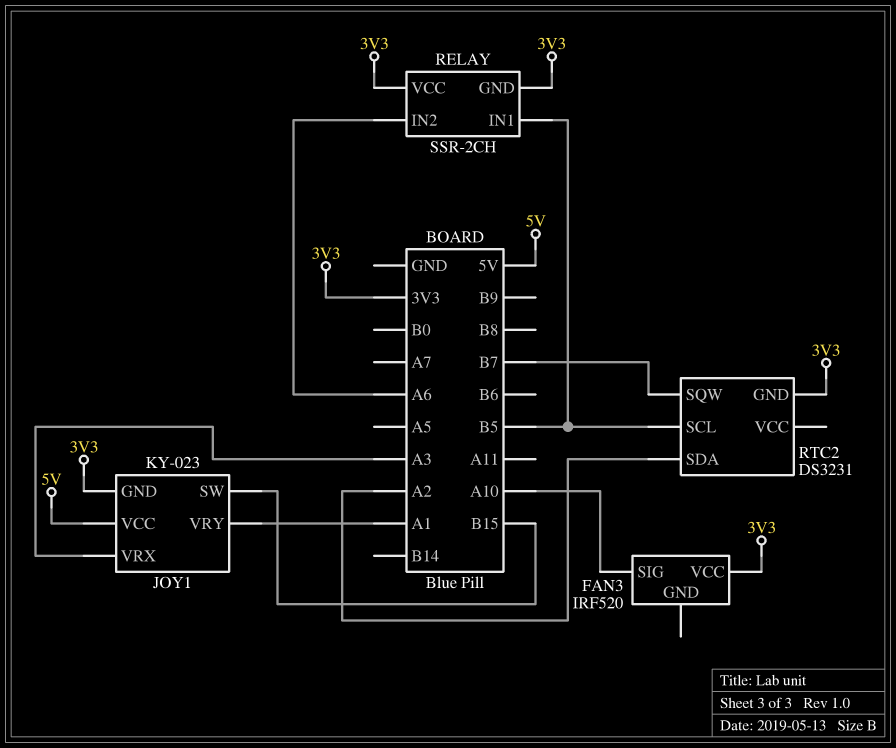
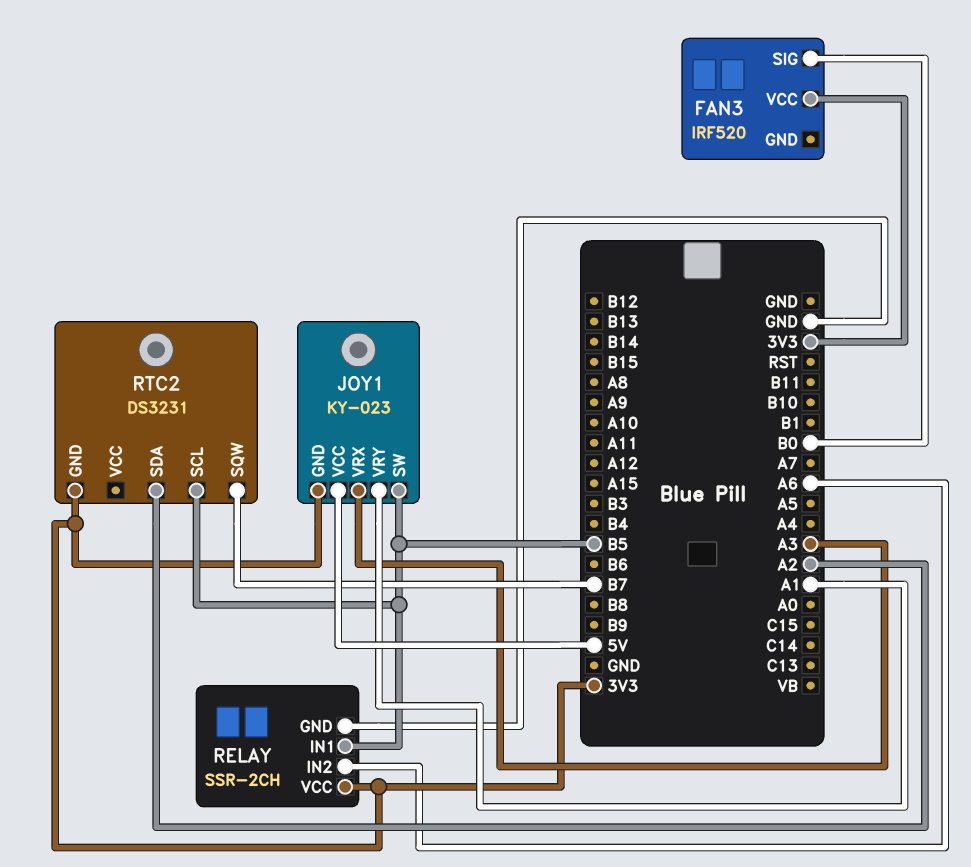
FAN3 pin SIG: A10 -> B0
JOY1 pin SW: B15 -> B5
RELAY pin GND: 3V3 -> GND

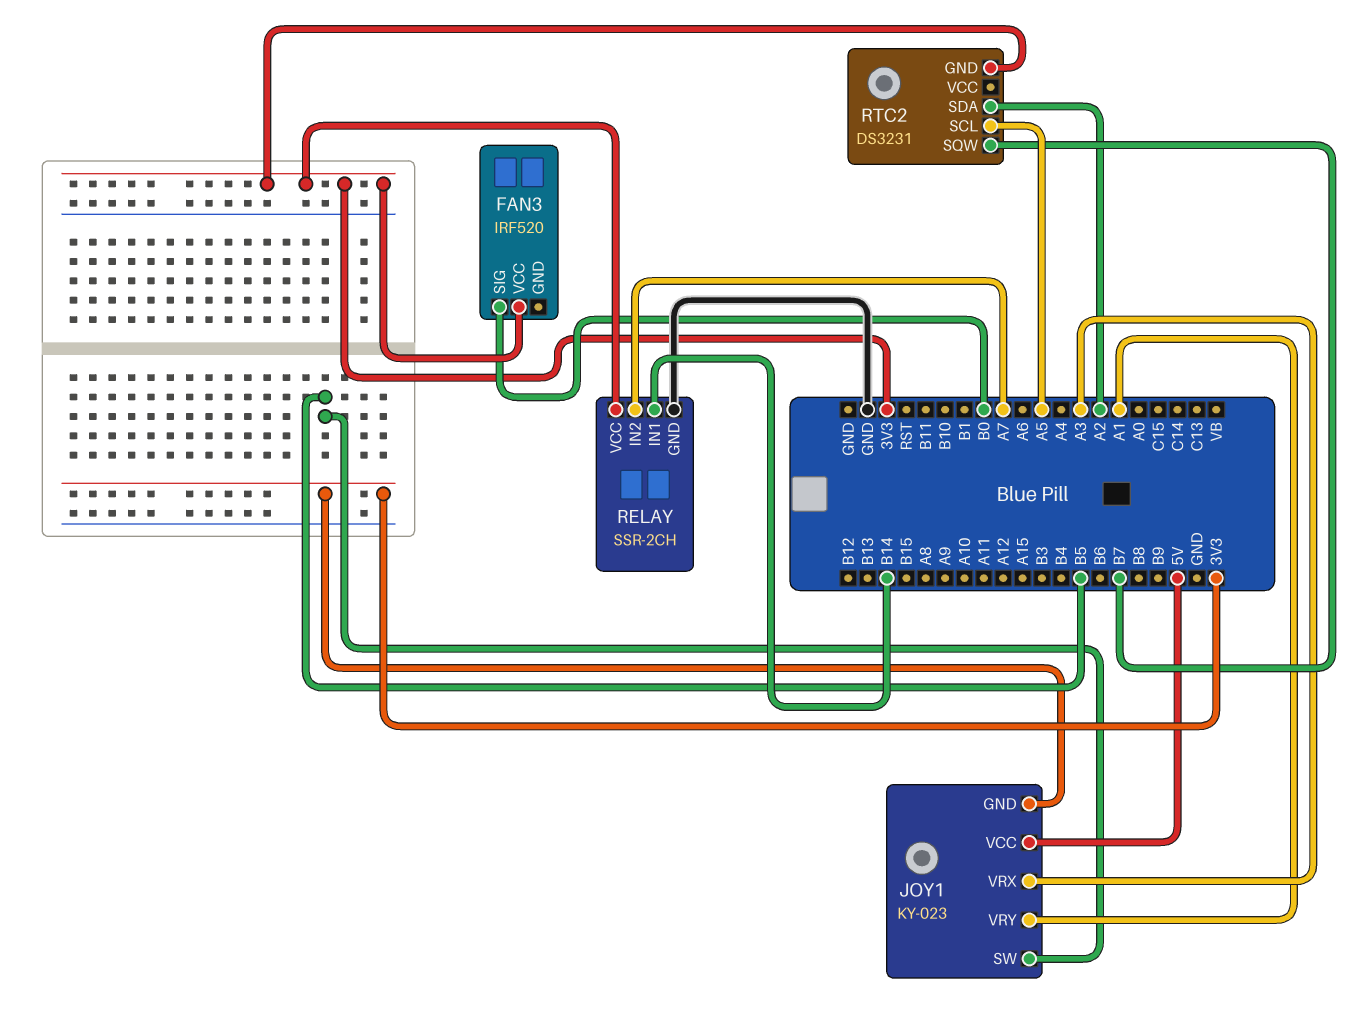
RELAY pin IN1: B5 -> B14
RELAY pin IN2: A6 -> A7
RTC2 pin SCL: B5 -> A5

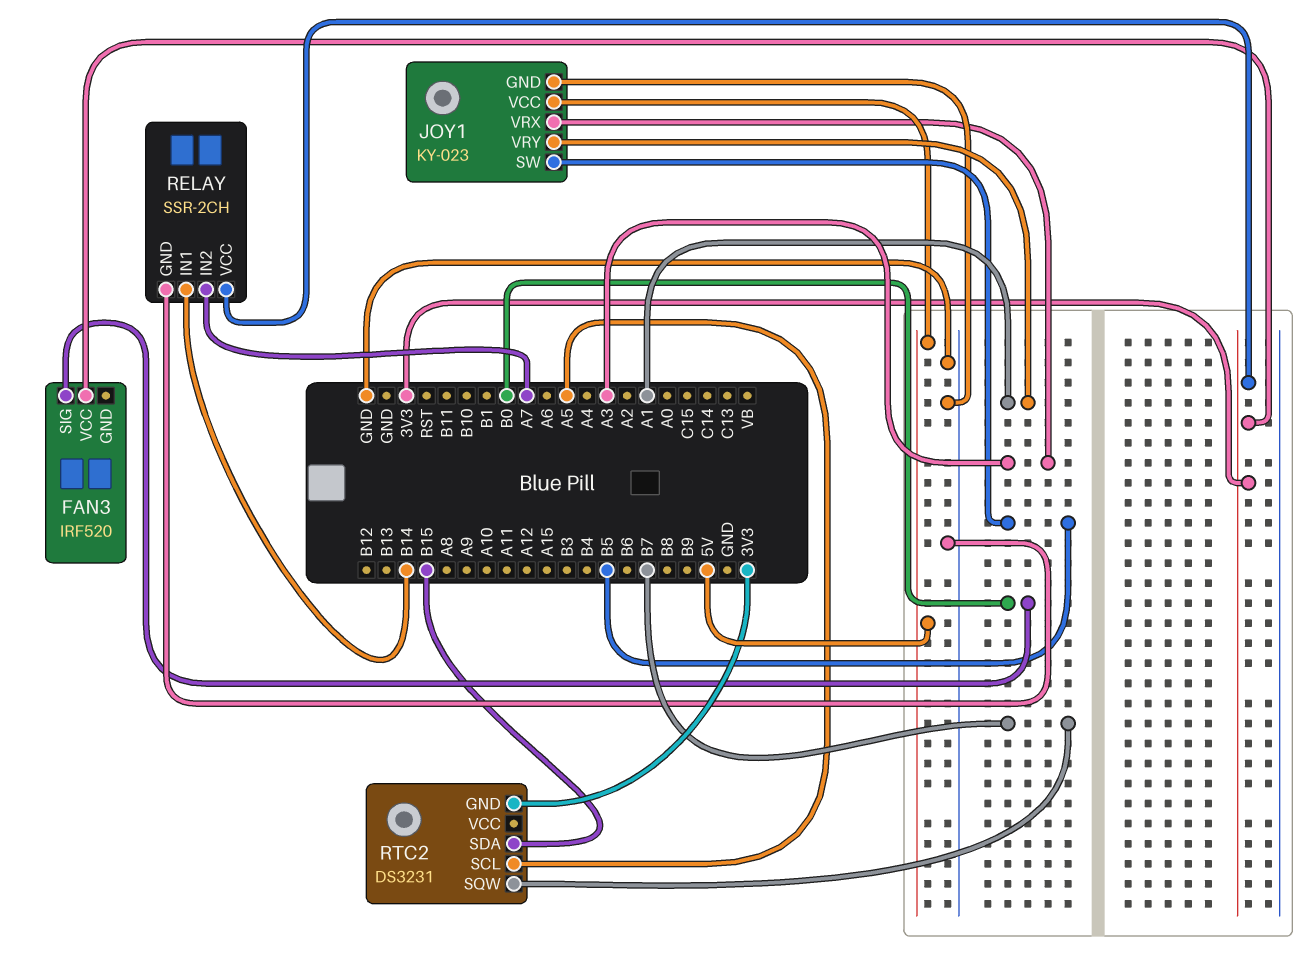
JOY1 pin GND: 3V3 -> GND
RTC2 pin SDA: A2 -> B15

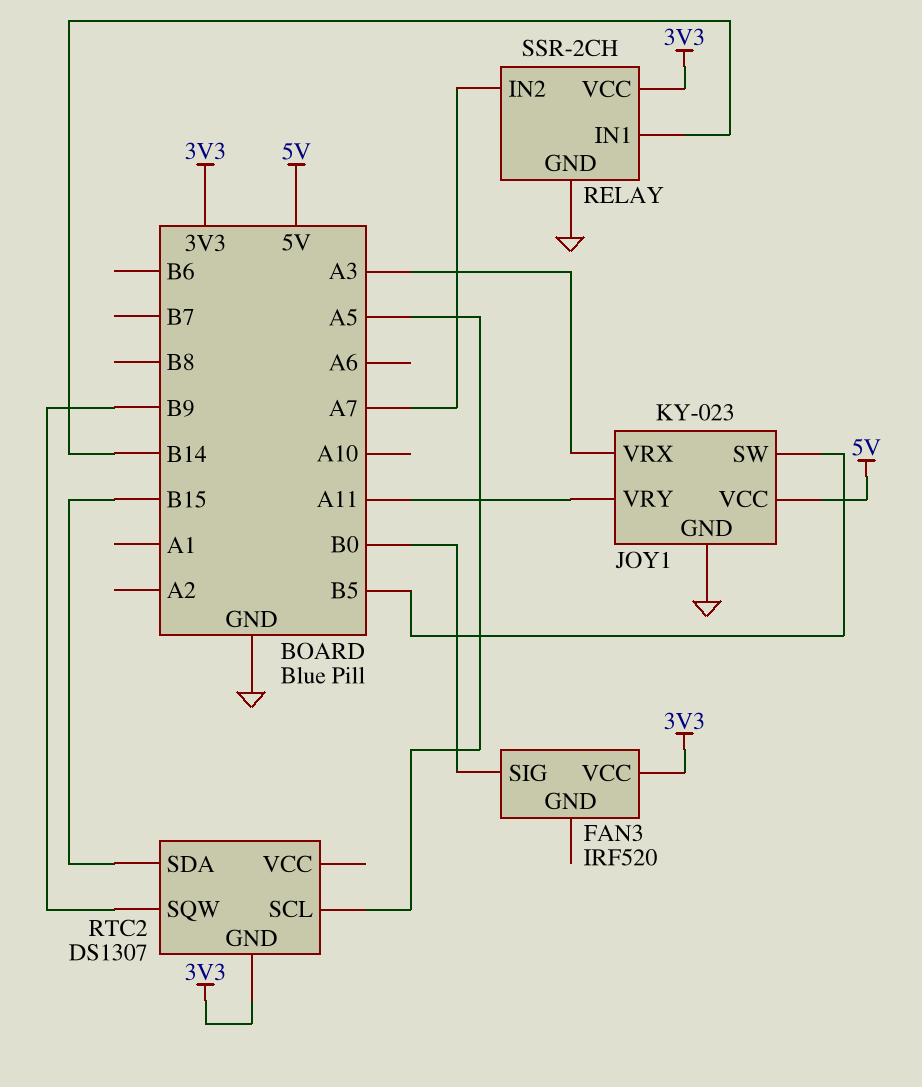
JOY1 pin VRY: A1 -> A11
RTC2: DS3231 -> DS1307
RTC2 pin SQW: B7 -> B9

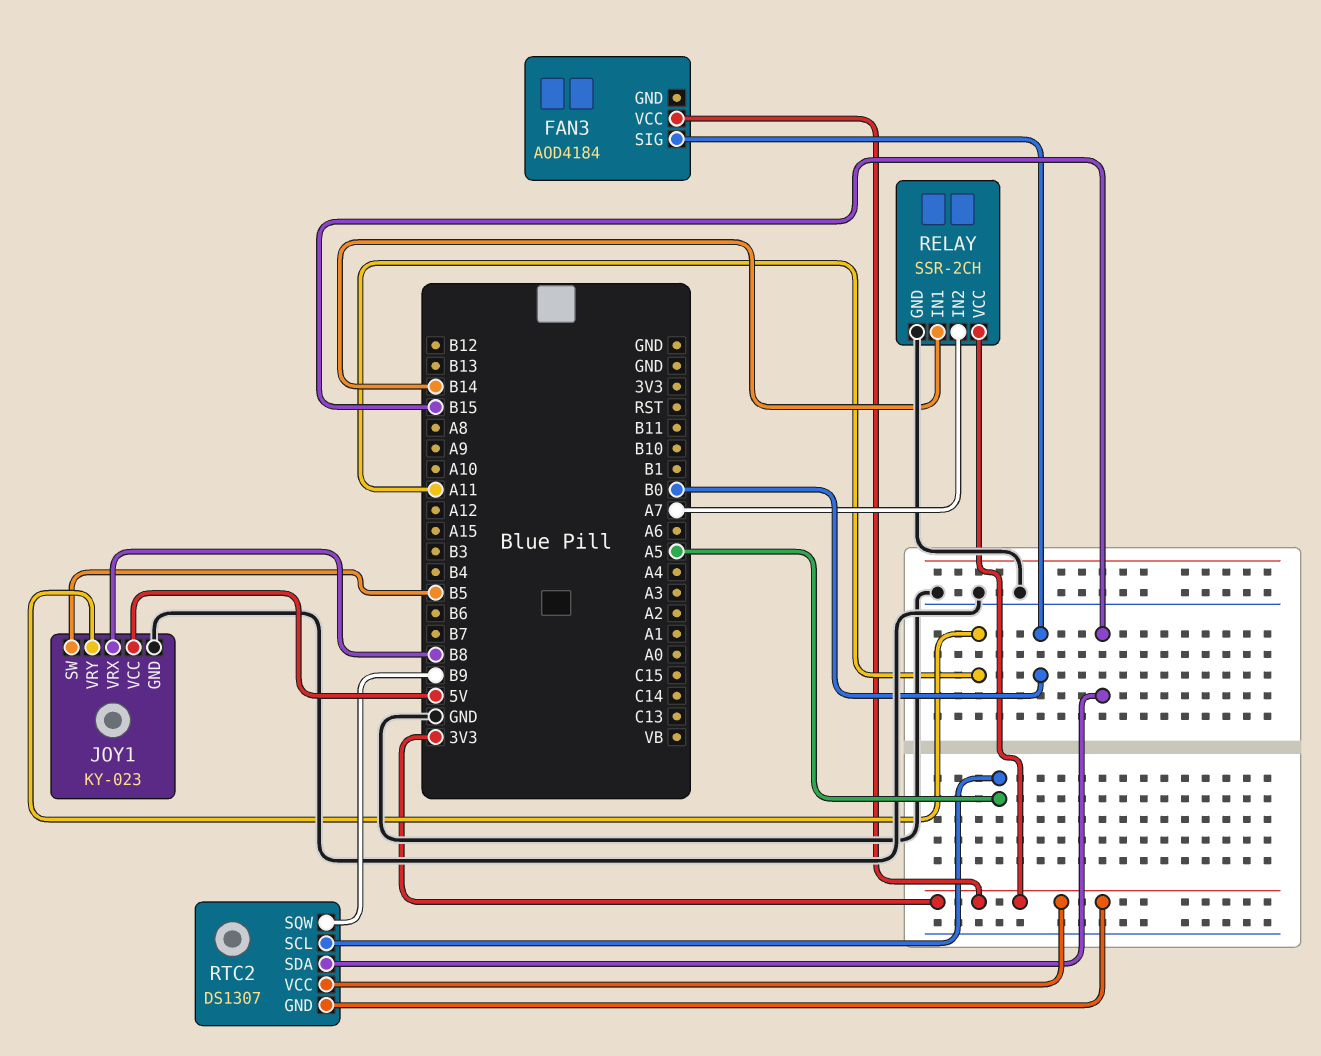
FAN3: IRF520 -> AOD4184
JOY1 pin VRX: A3 -> B8
RTC2 pin VCC: none -> 3V3

